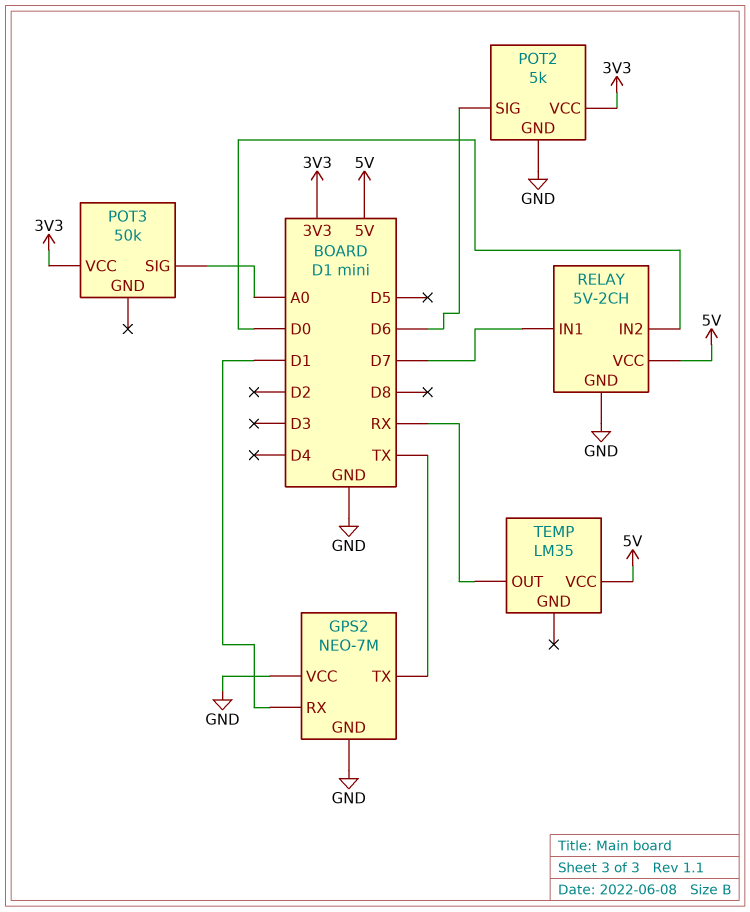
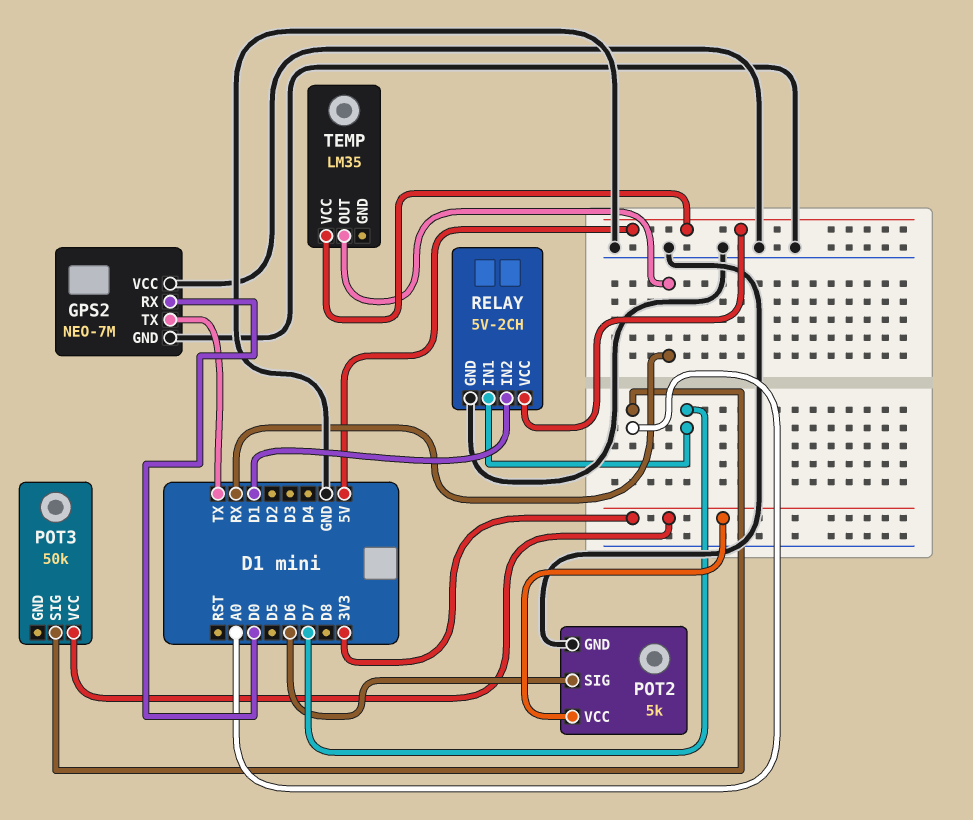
GPS2 pin RX: D1 -> D0
RELAY pin IN2: D0 -> D1

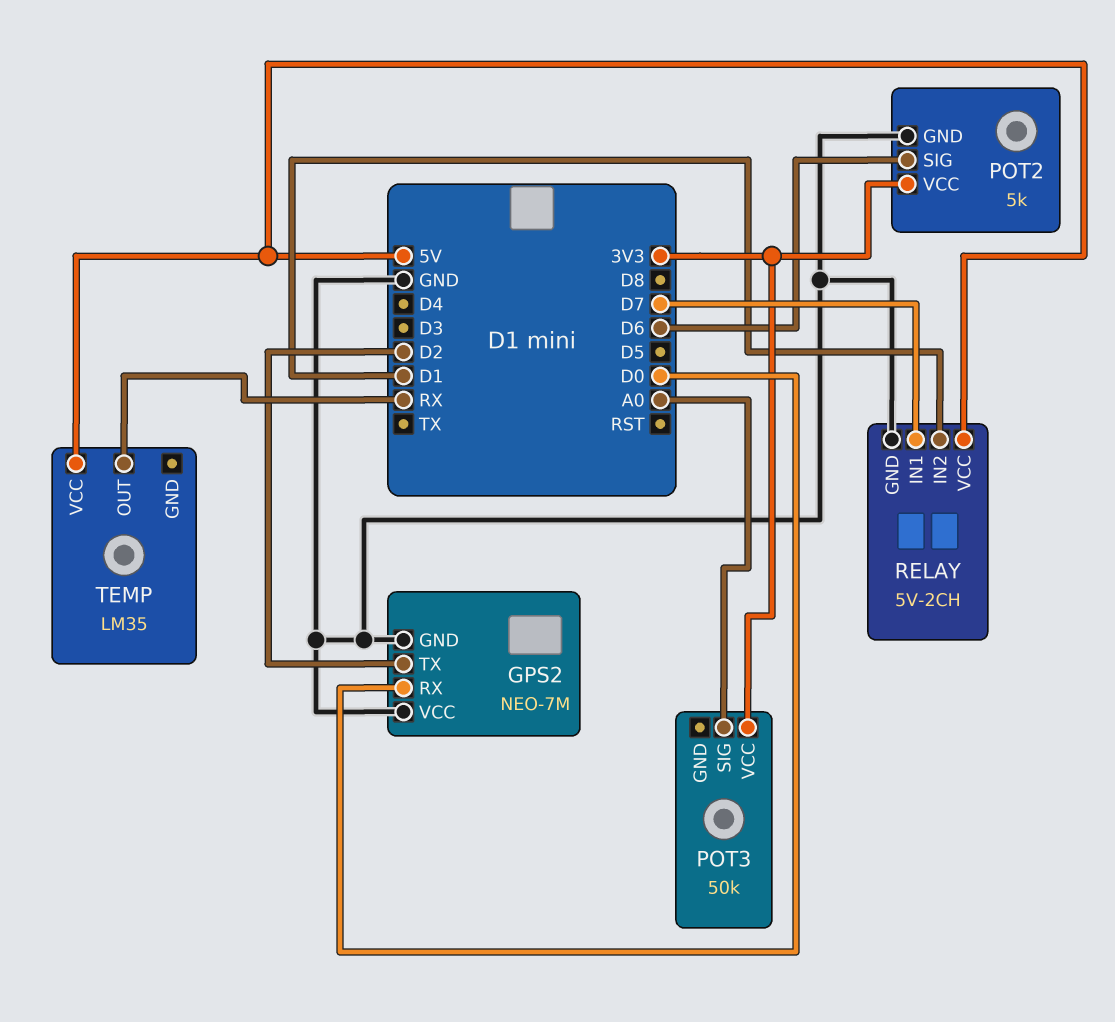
GPS2 pin TX: TX -> D2

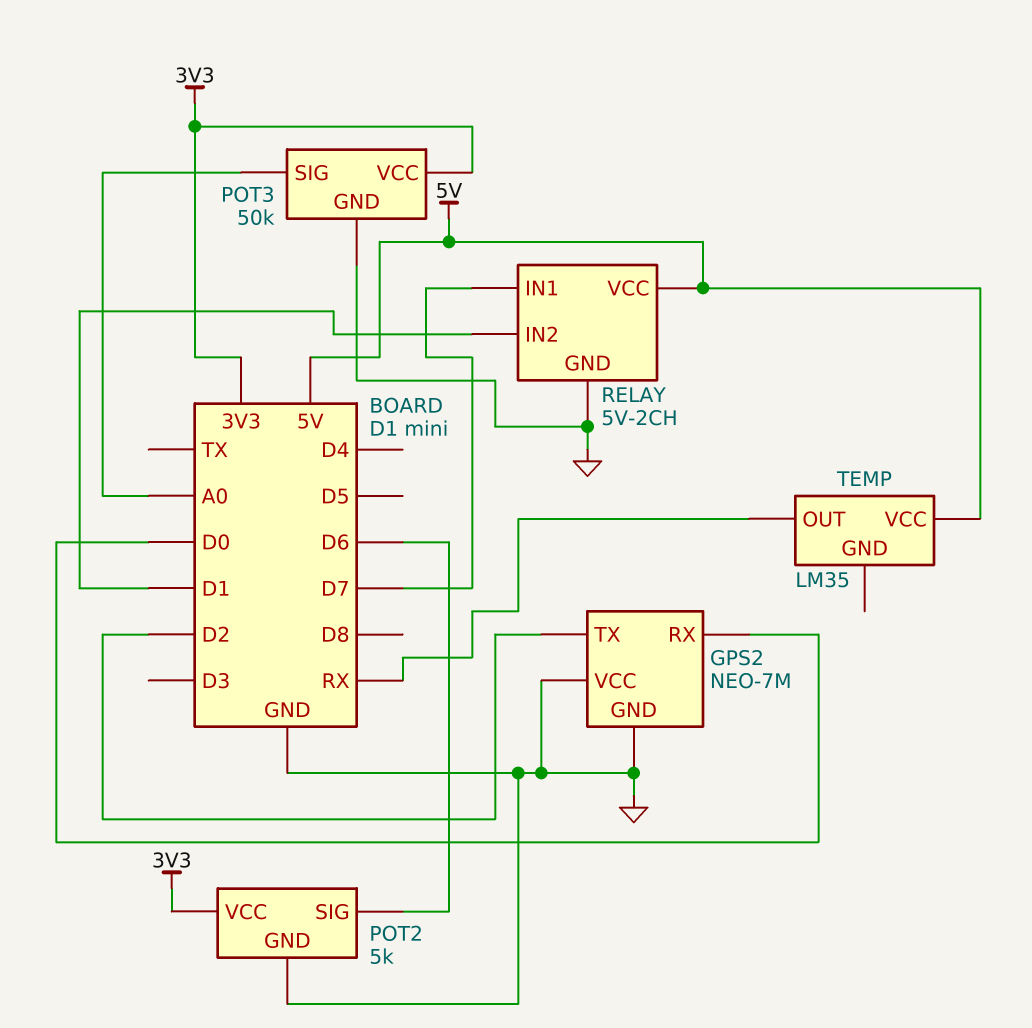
POT3 pin GND: none -> GND

